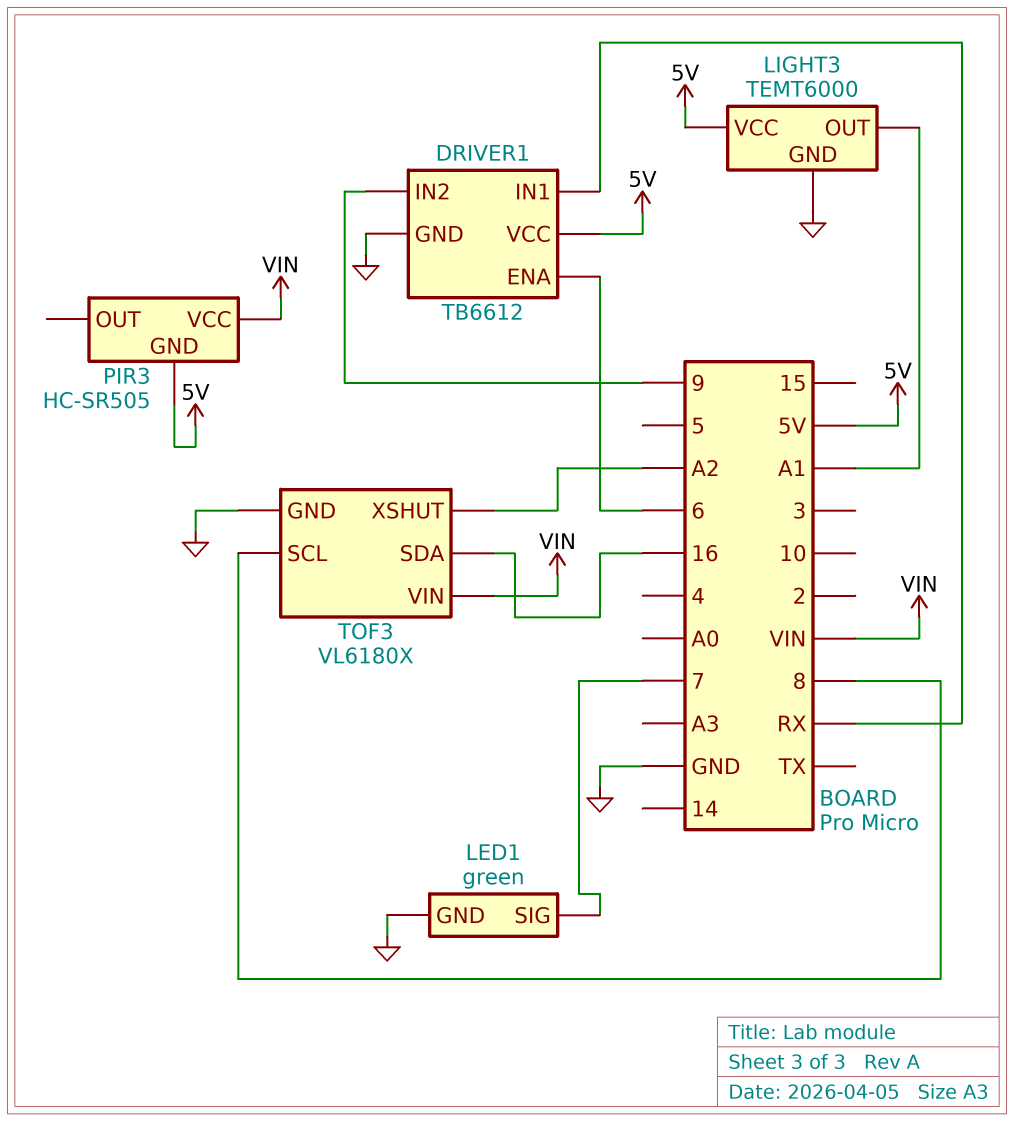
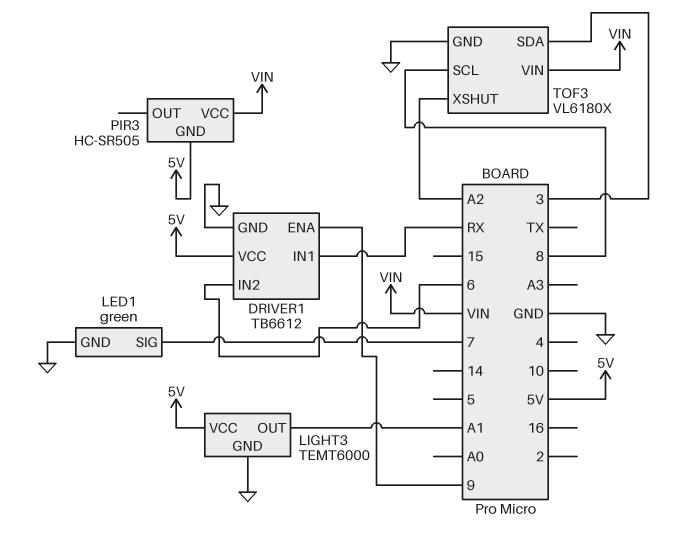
DRIVER1 pin ENA: 6 -> 9
DRIVER1 pin IN2: 9 -> 6
TOF3 pin SDA: 16 -> 3

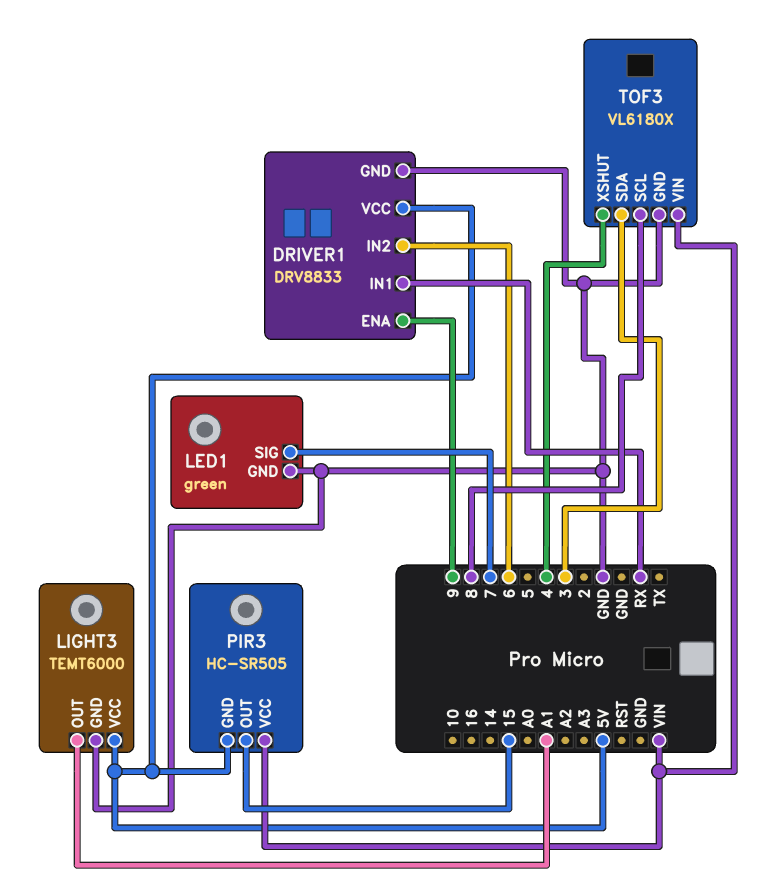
DRIVER1: TB6612 -> DRV8833
PIR3 pin OUT: none -> 15
TOF3 pin XSHUT: A2 -> 4

